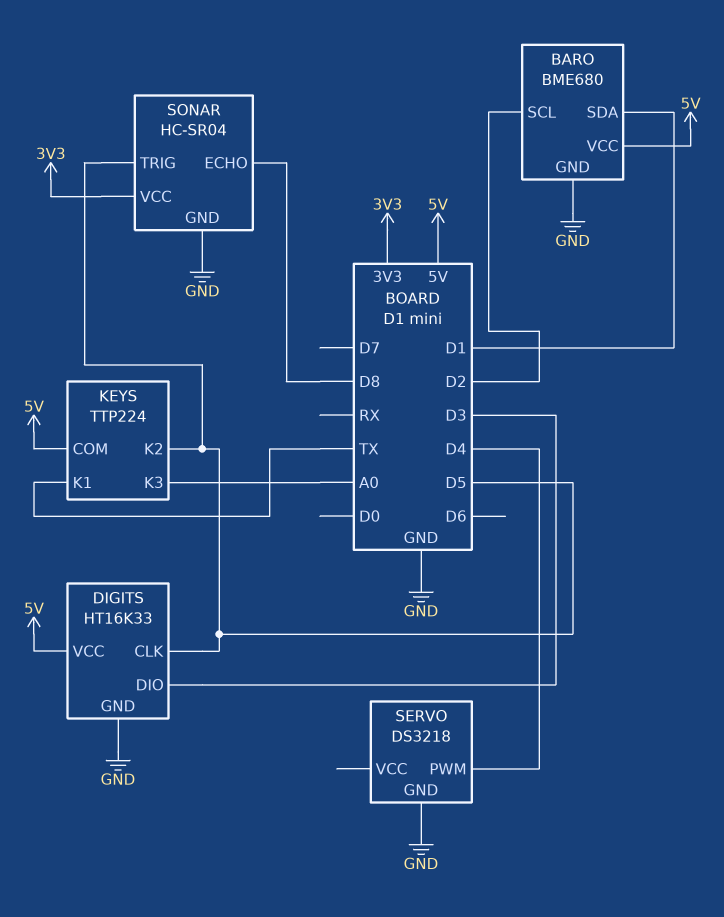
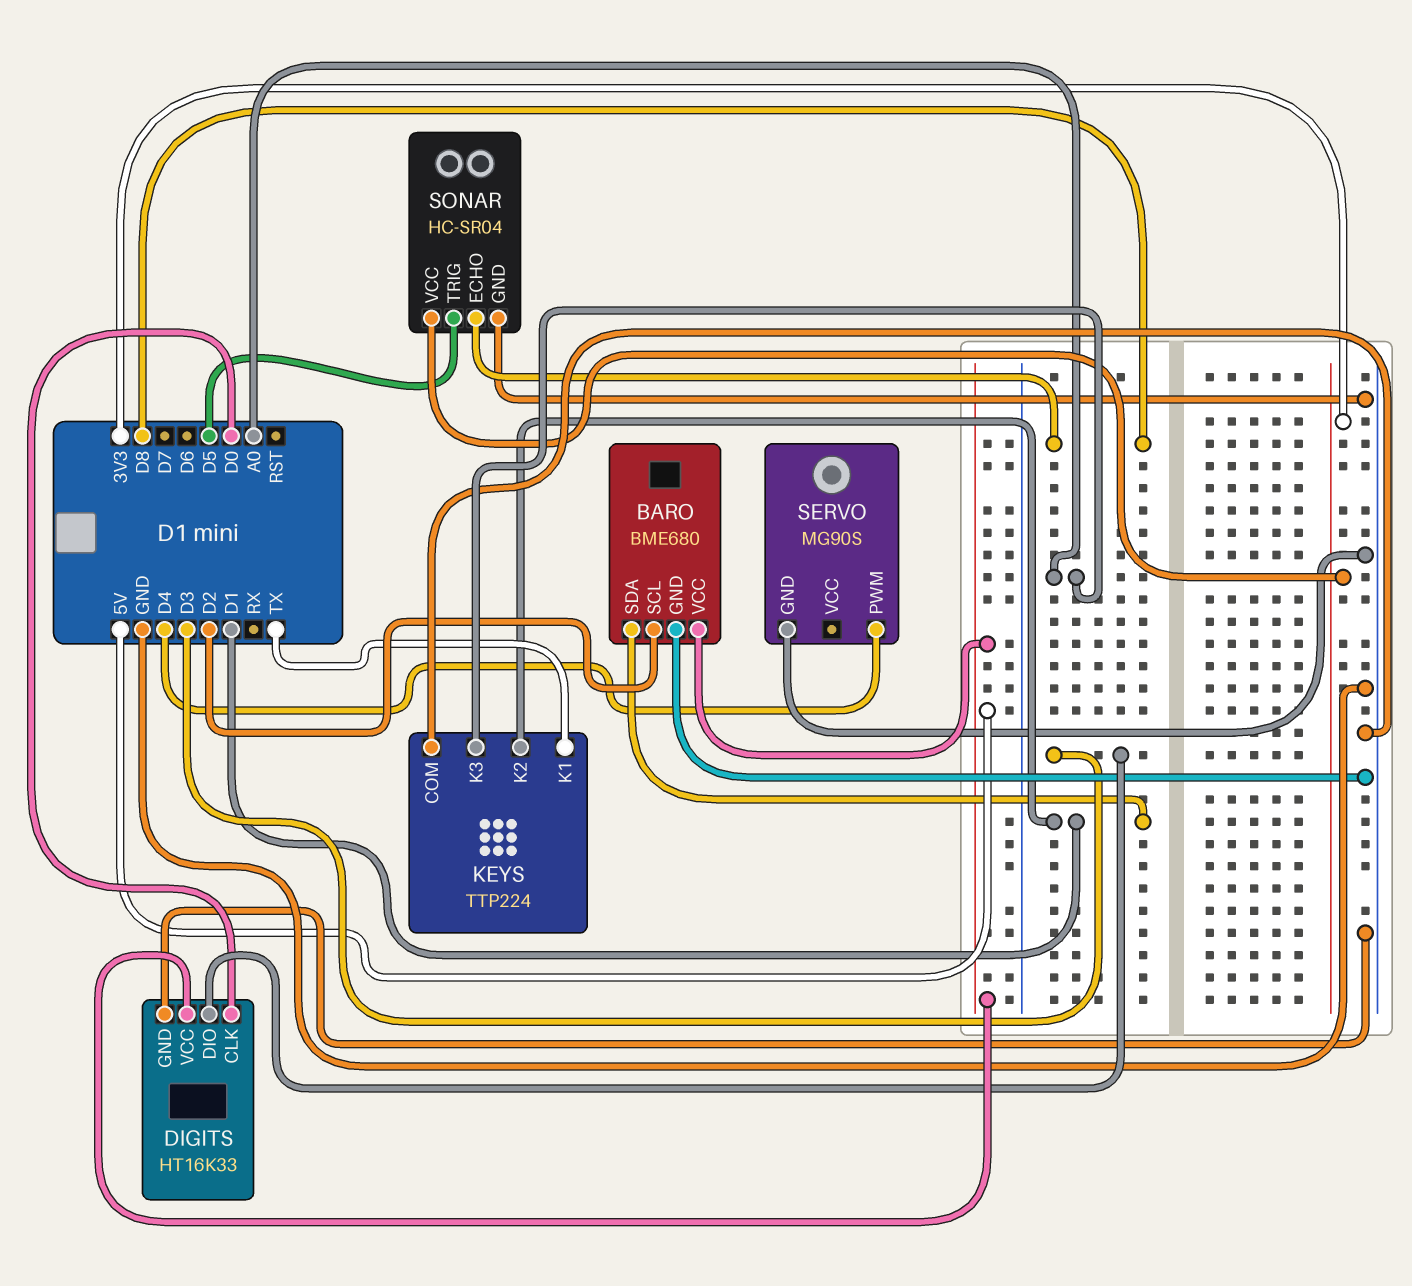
DIGITS pin CLK: D5 -> D0
KEYS pin COM: 5V -> GND
KEYS pin K2: D5 -> D1
SERVO: DS3218 -> MG90S

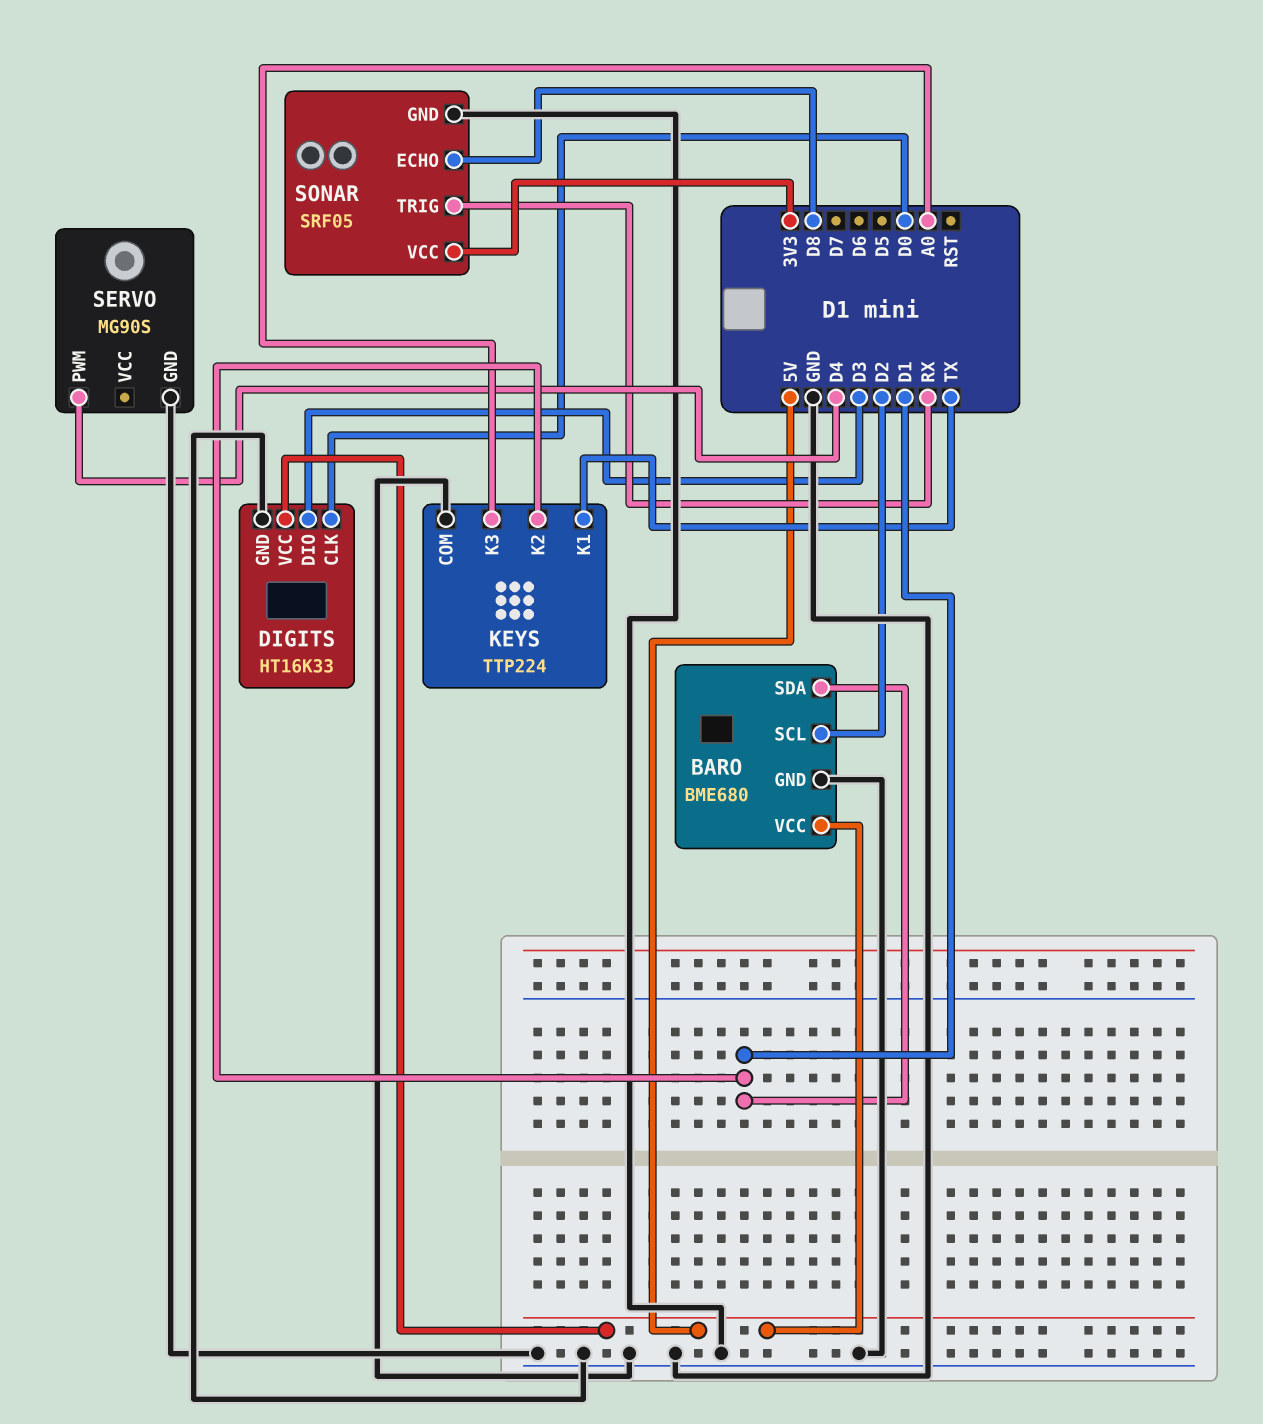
SONAR: HC-SR04 -> SRF05
SONAR pin TRIG: D5 -> RX

